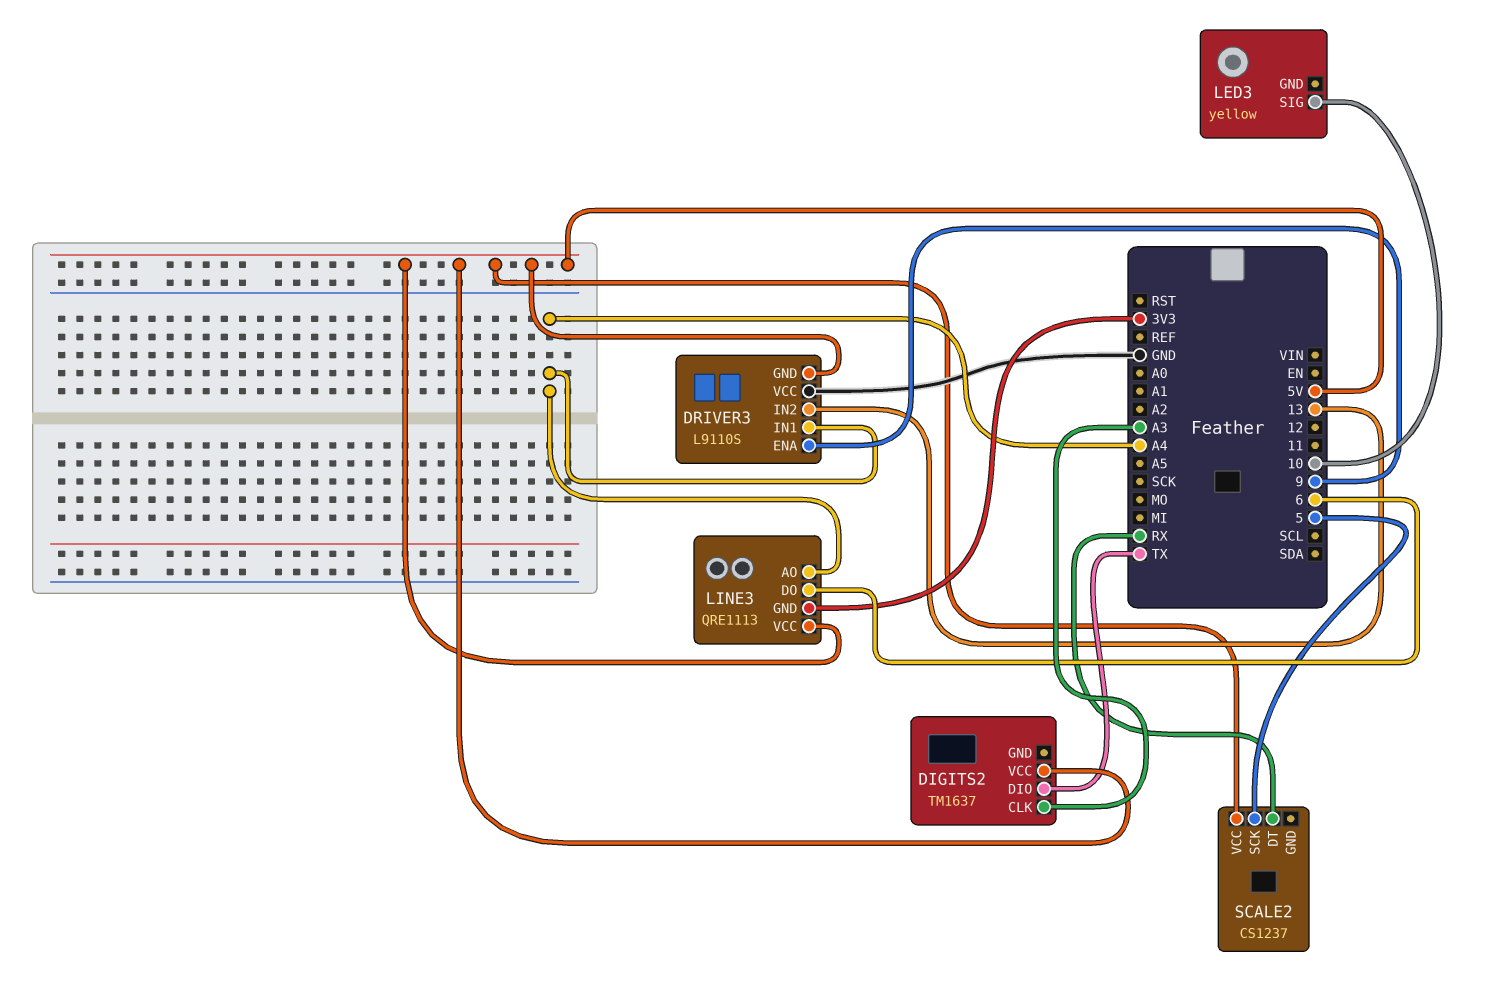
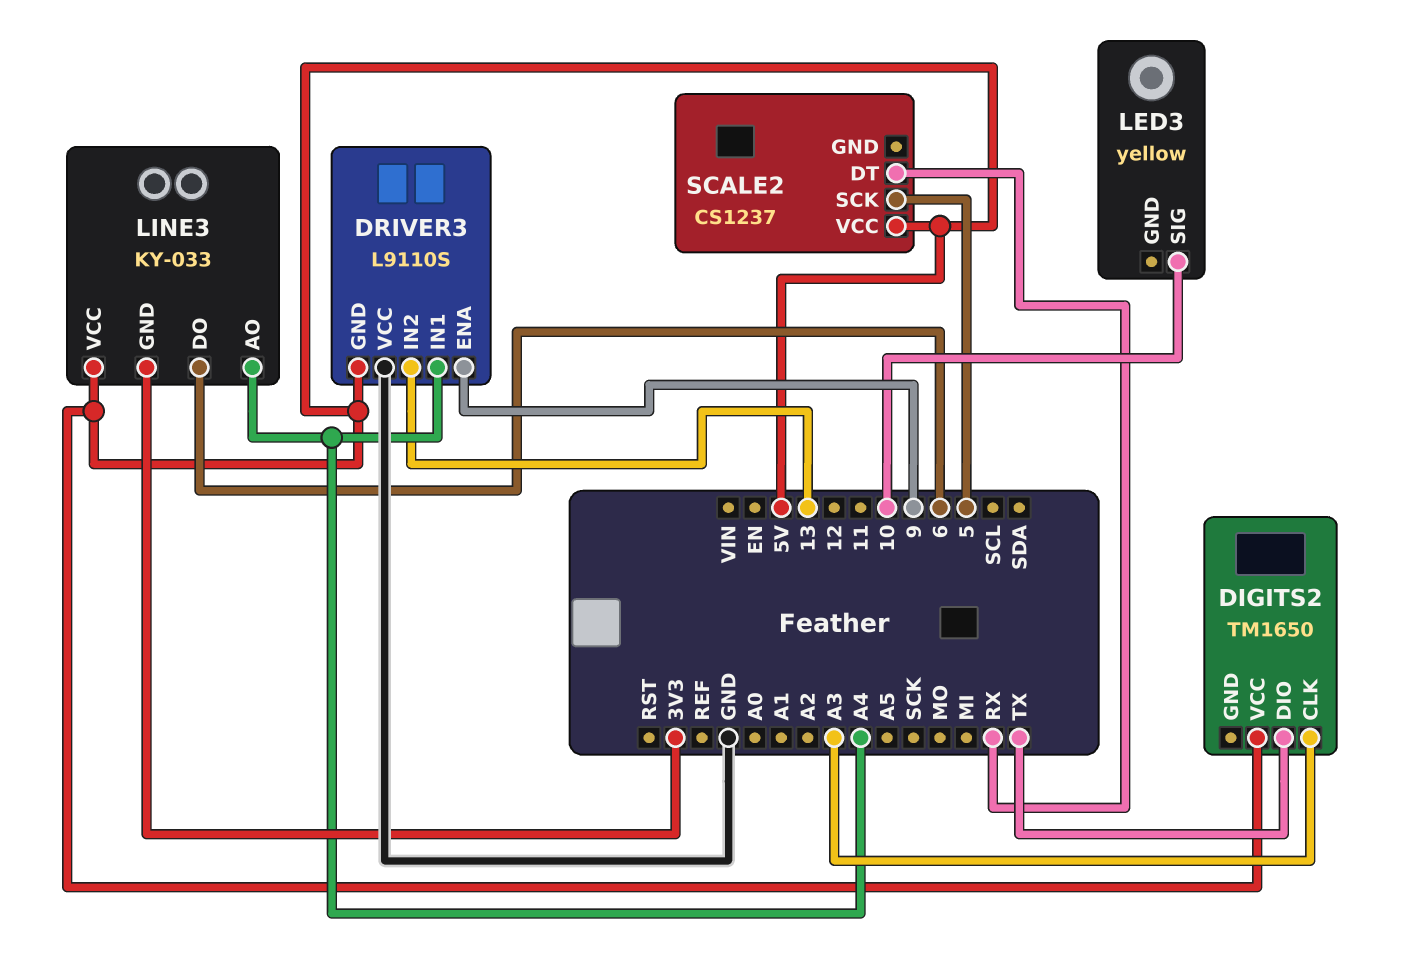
DIGITS2: TM1637 -> TM1650
LINE3: QRE1113 -> KY-033

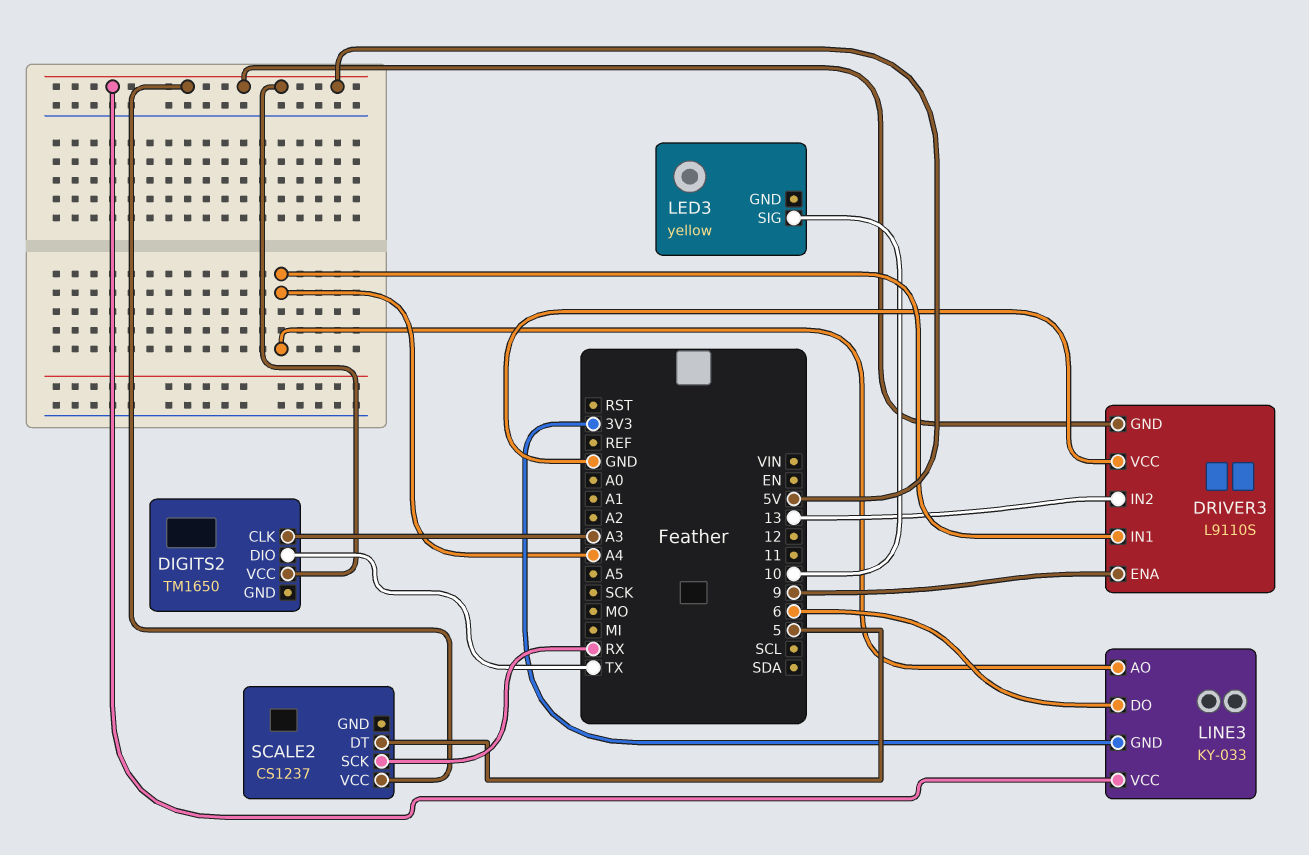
SCALE2 pin DT: RX -> 5
SCALE2 pin SCK: 5 -> RX

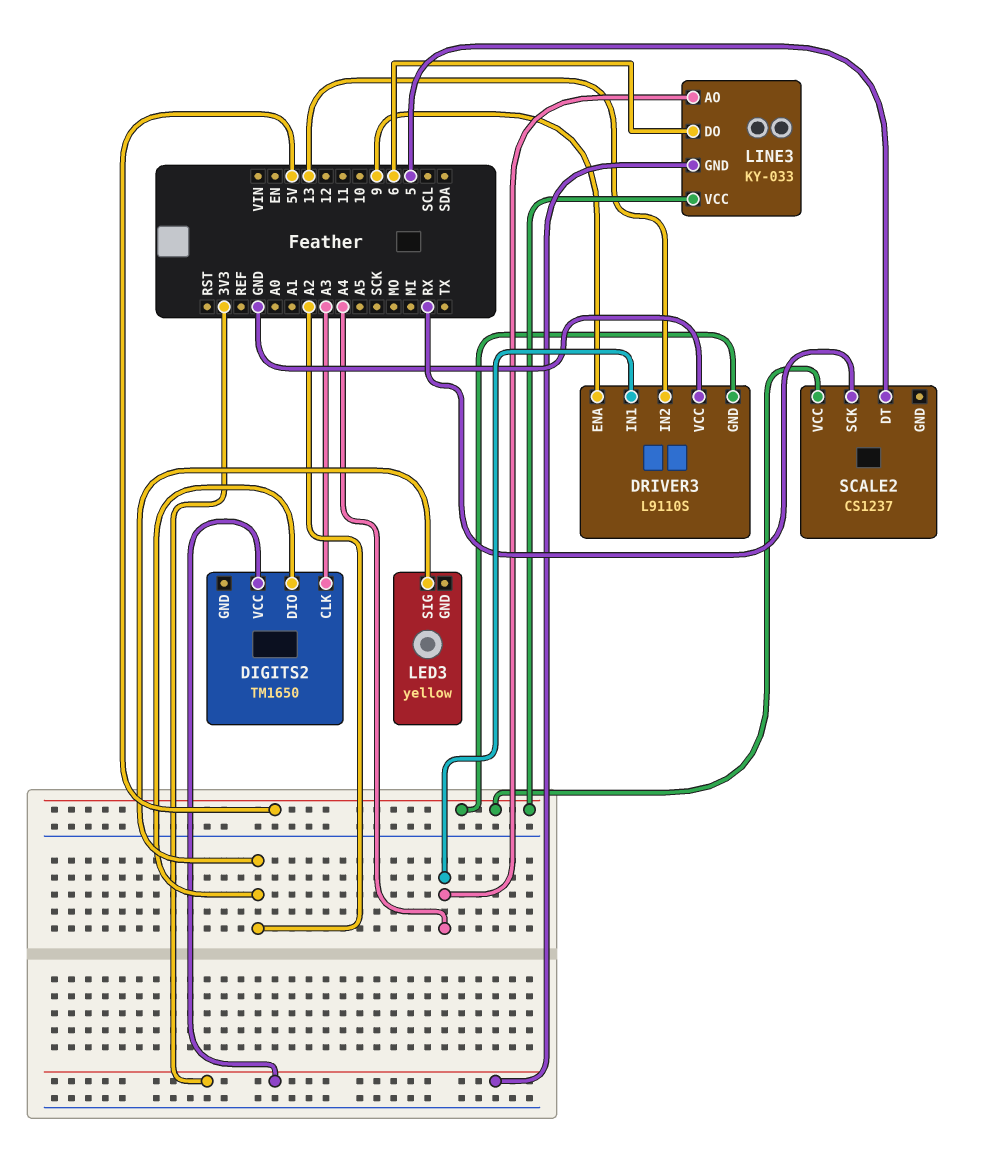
DIGITS2 pin DIO: TX -> A2
DIGITS2 pin VCC: 5V -> 3V3
LED3 pin SIG: 10 -> A2

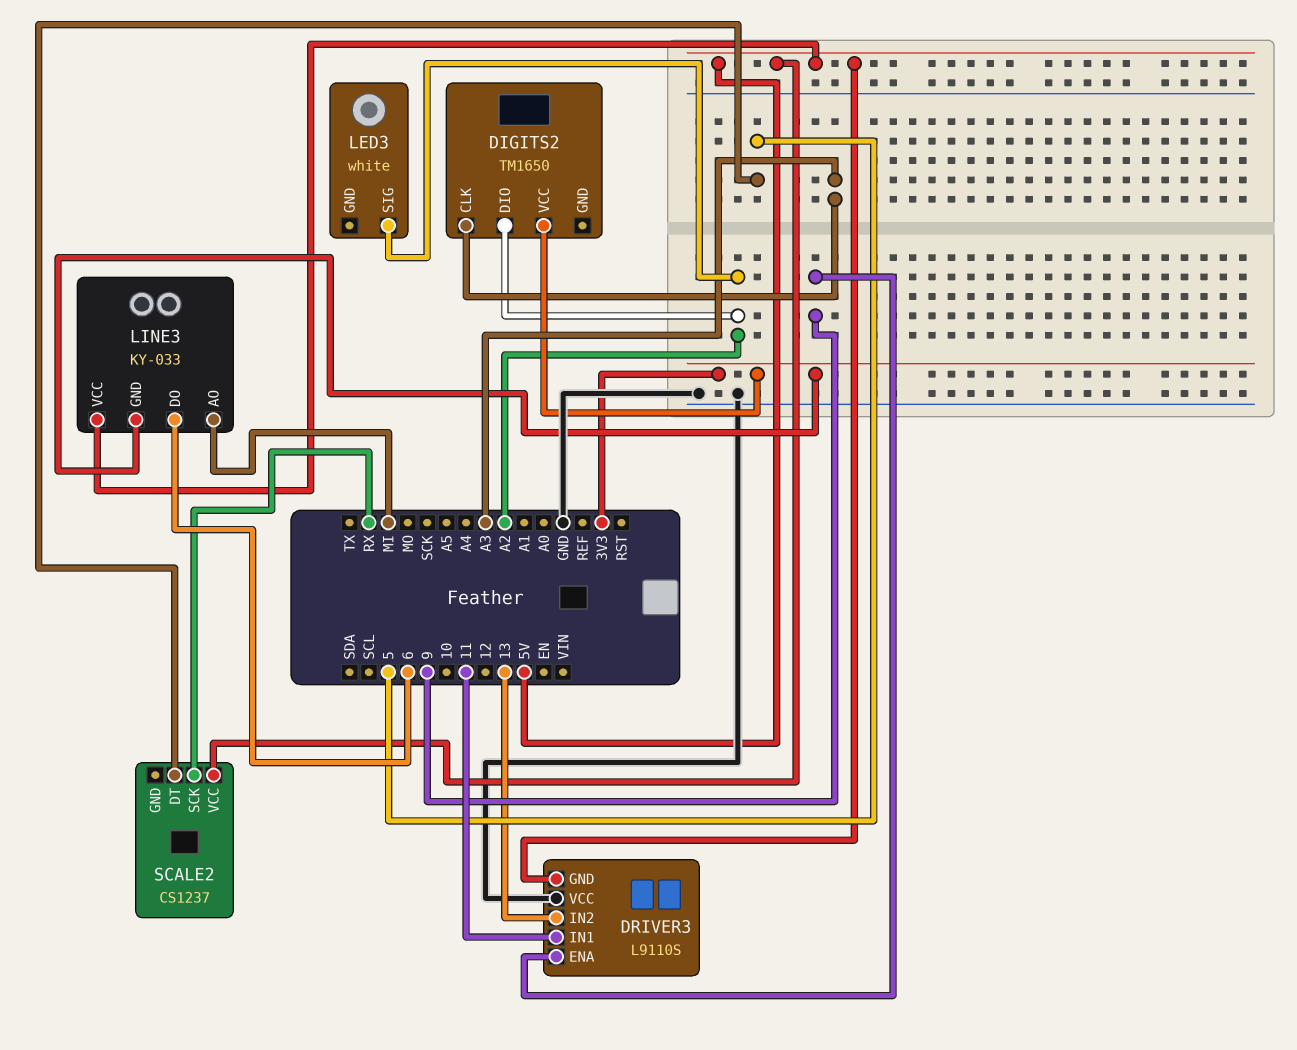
DRIVER3 pin IN1: A4 -> 11
LED3: yellow -> white
LINE3 pin AO: A4 -> MI

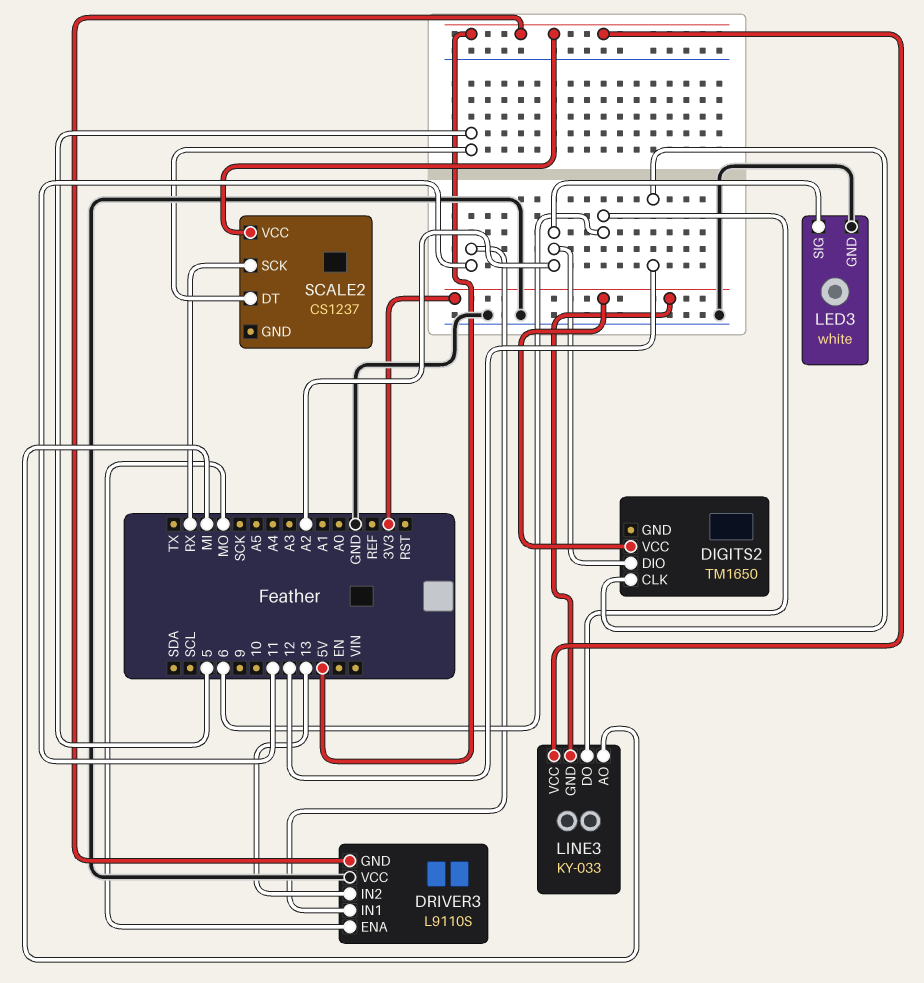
DIGITS2 pin CLK: A3 -> 12
DRIVER3 pin ENA: 9 -> MO
LED3 pin GND: none -> GND

